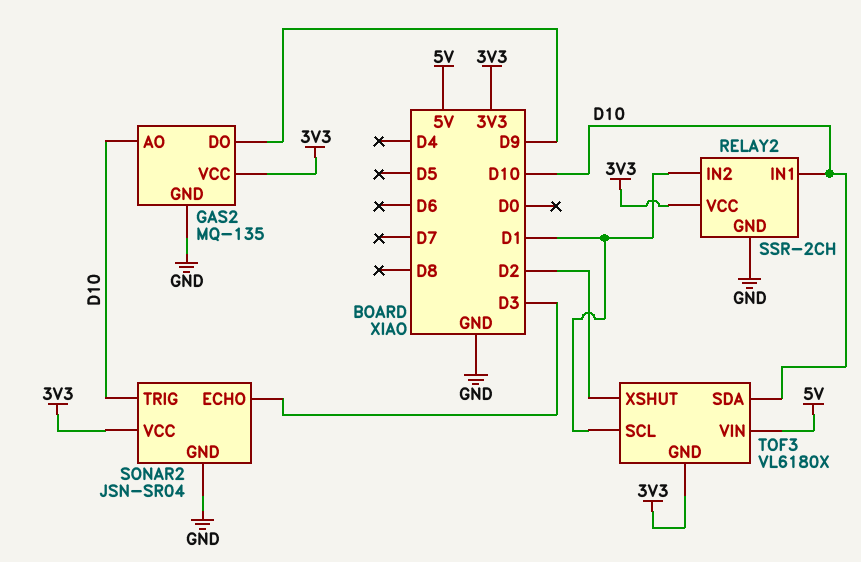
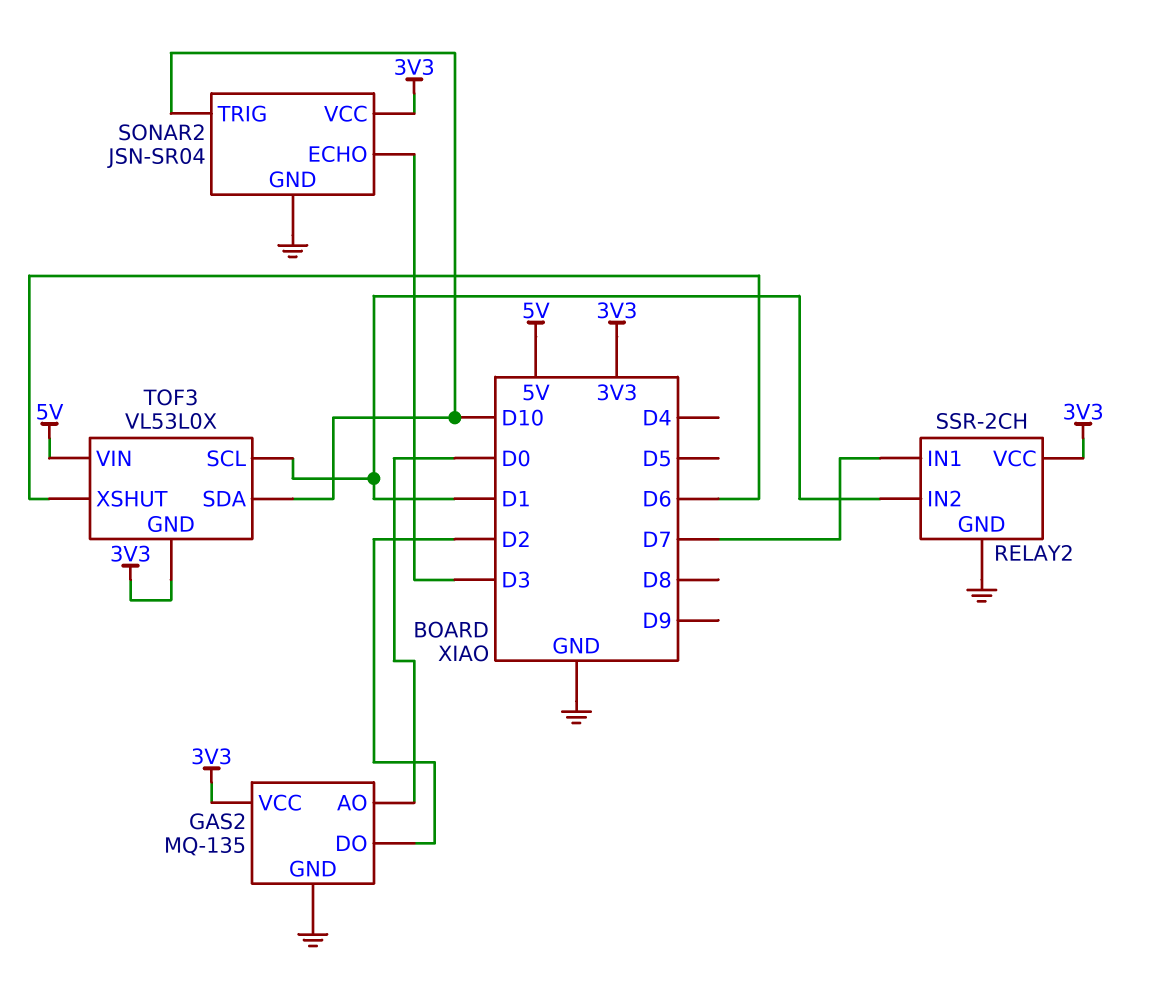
GAS2 pin AO: D10 -> D0
GAS2 pin DO: D9 -> D2
RELAY2 pin IN1: D10 -> D7
TOF3: VL6180X -> VL53L0X
TOF3 pin XSHUT: D2 -> D6

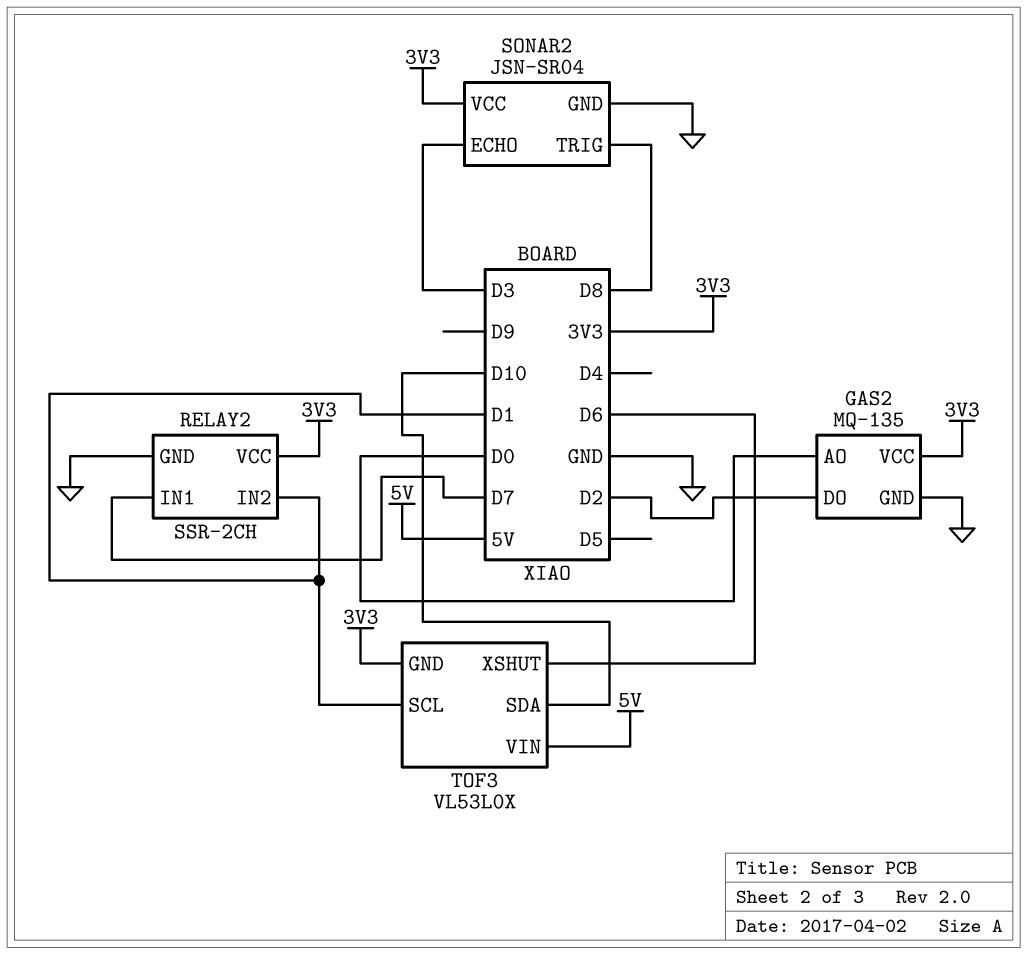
SONAR2 pin TRIG: D10 -> D8

